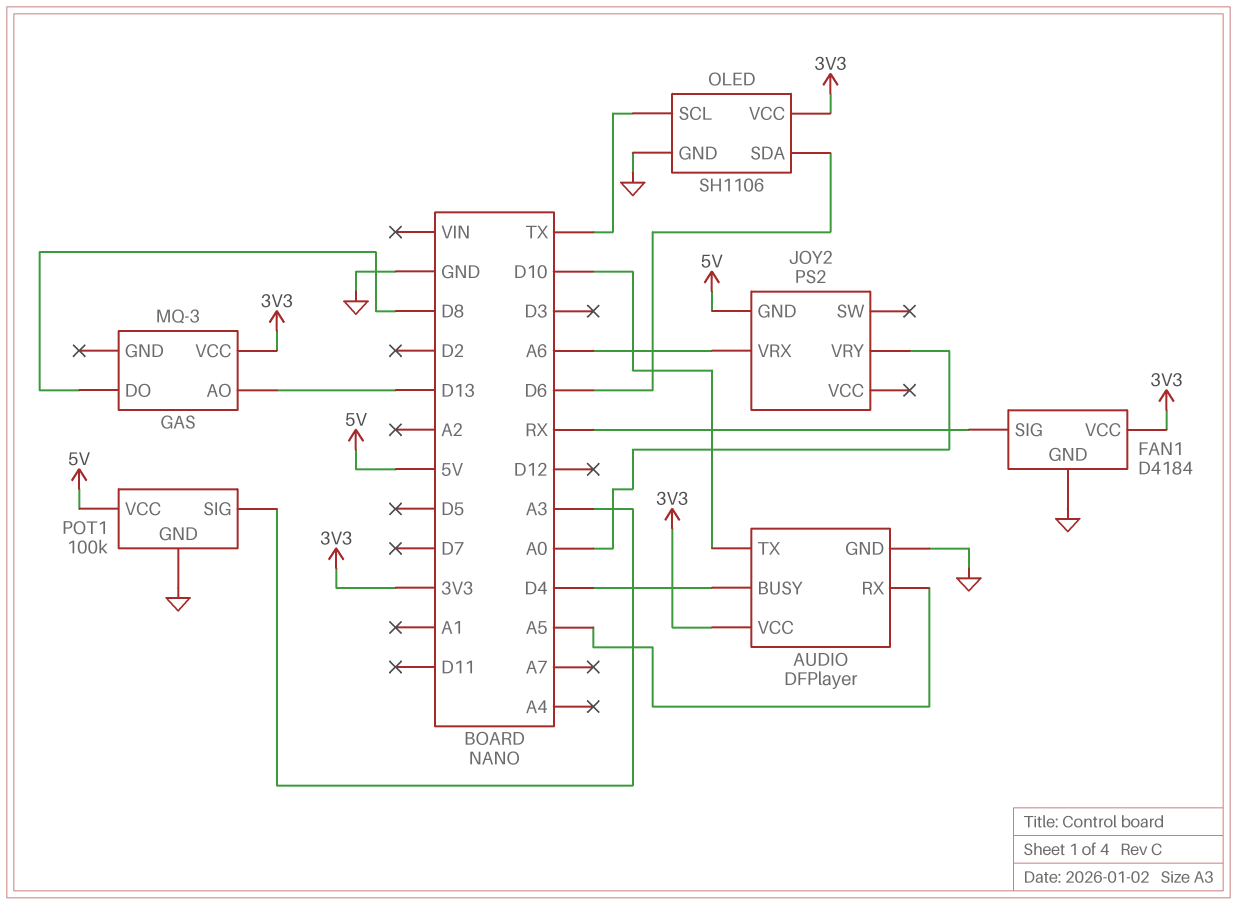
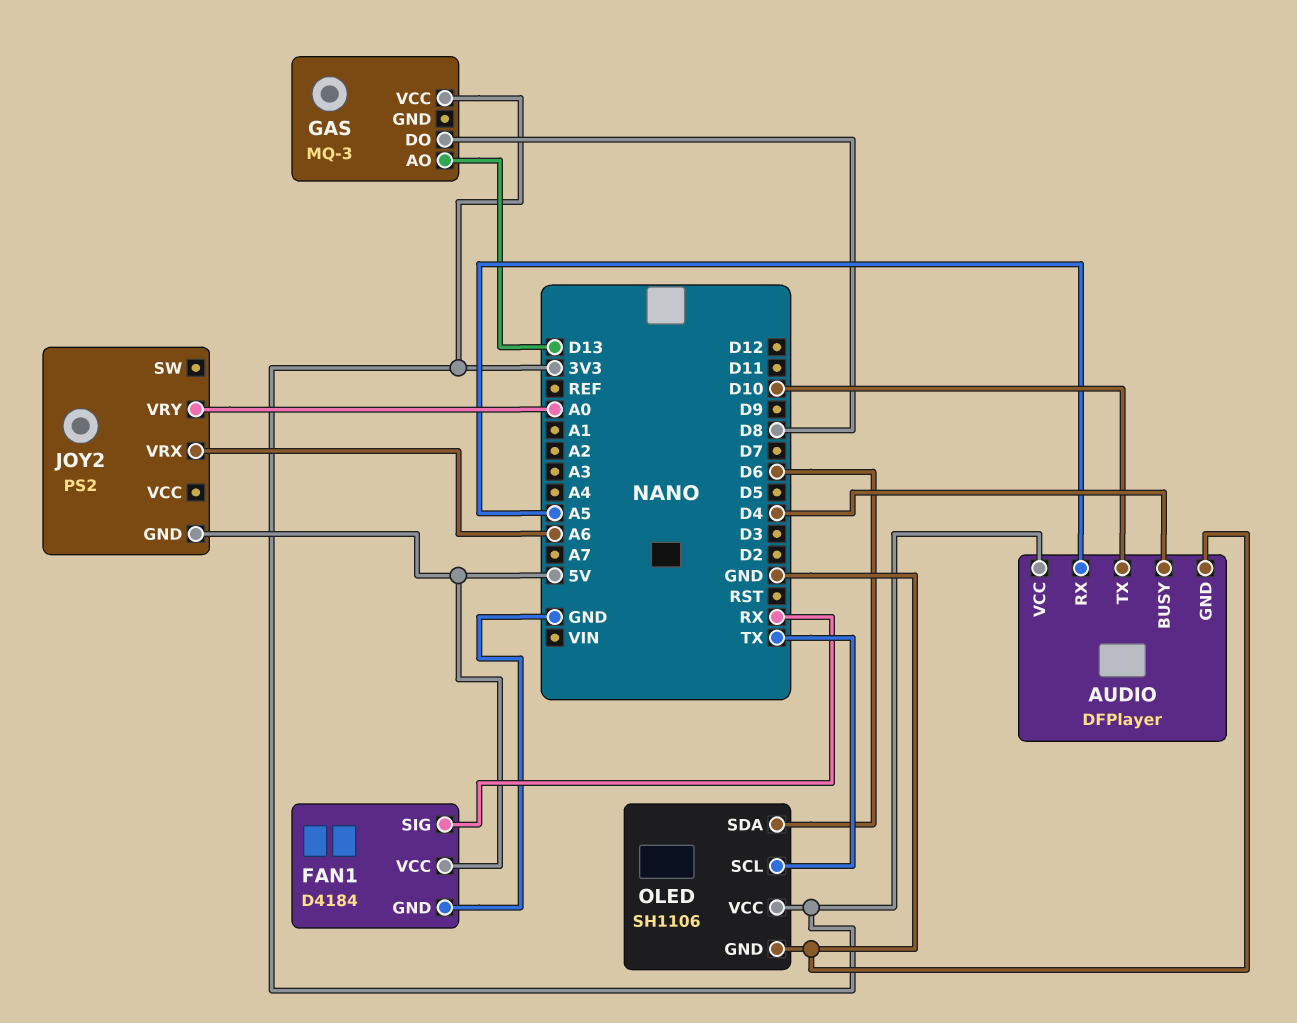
FAN1 pin VCC: 3V3 -> 5V
POT1: 100k -> none
POT1 pin GND: GND -> none
POT1 pin SIG: A3 -> none
POT1 pin VCC: 5V -> none

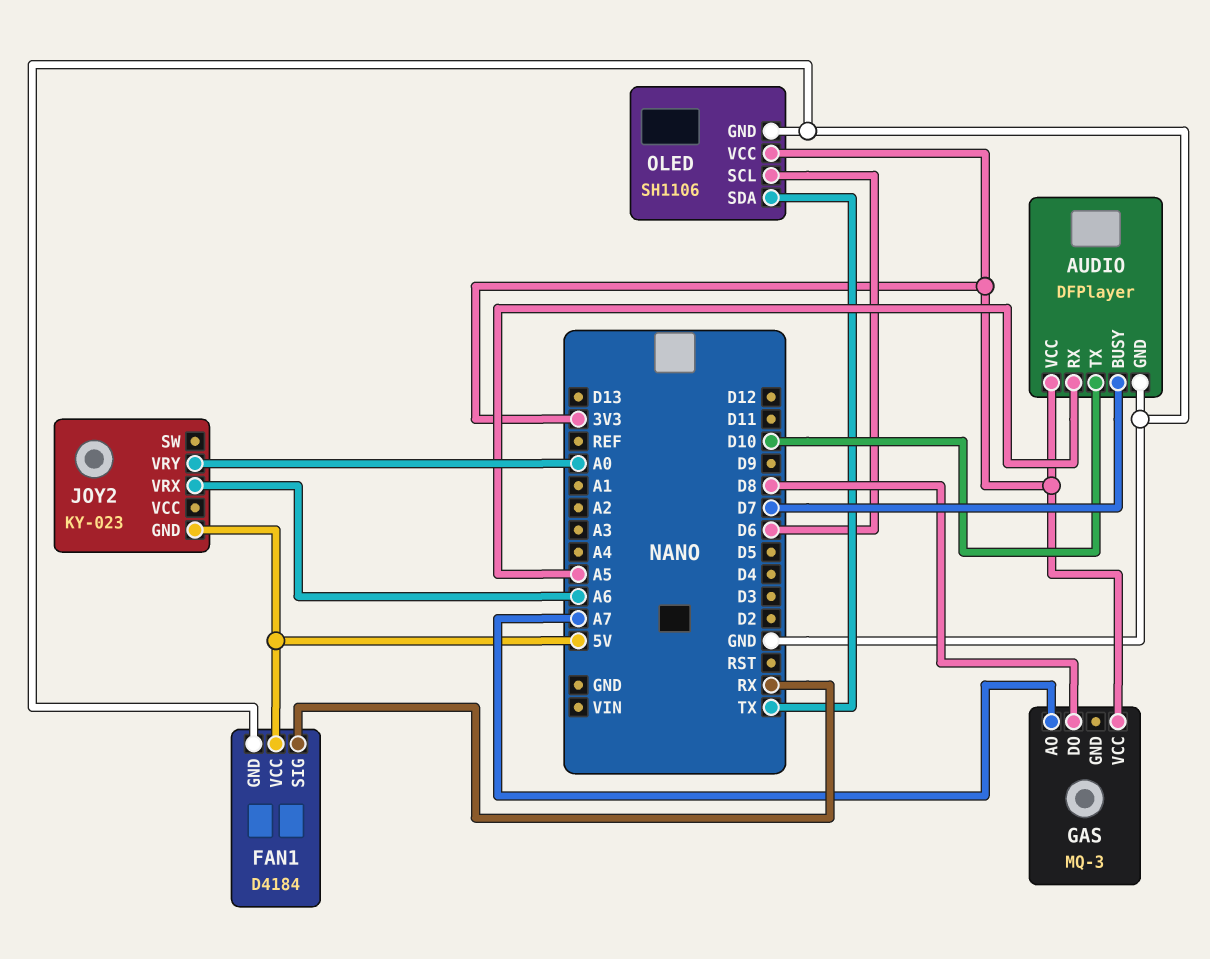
AUDIO pin BUSY: D4 -> D7
GAS pin AO: D13 -> A7
JOY2: PS2 -> KY-023
OLED pin SCL: TX -> D6
OLED pin SDA: D6 -> TX

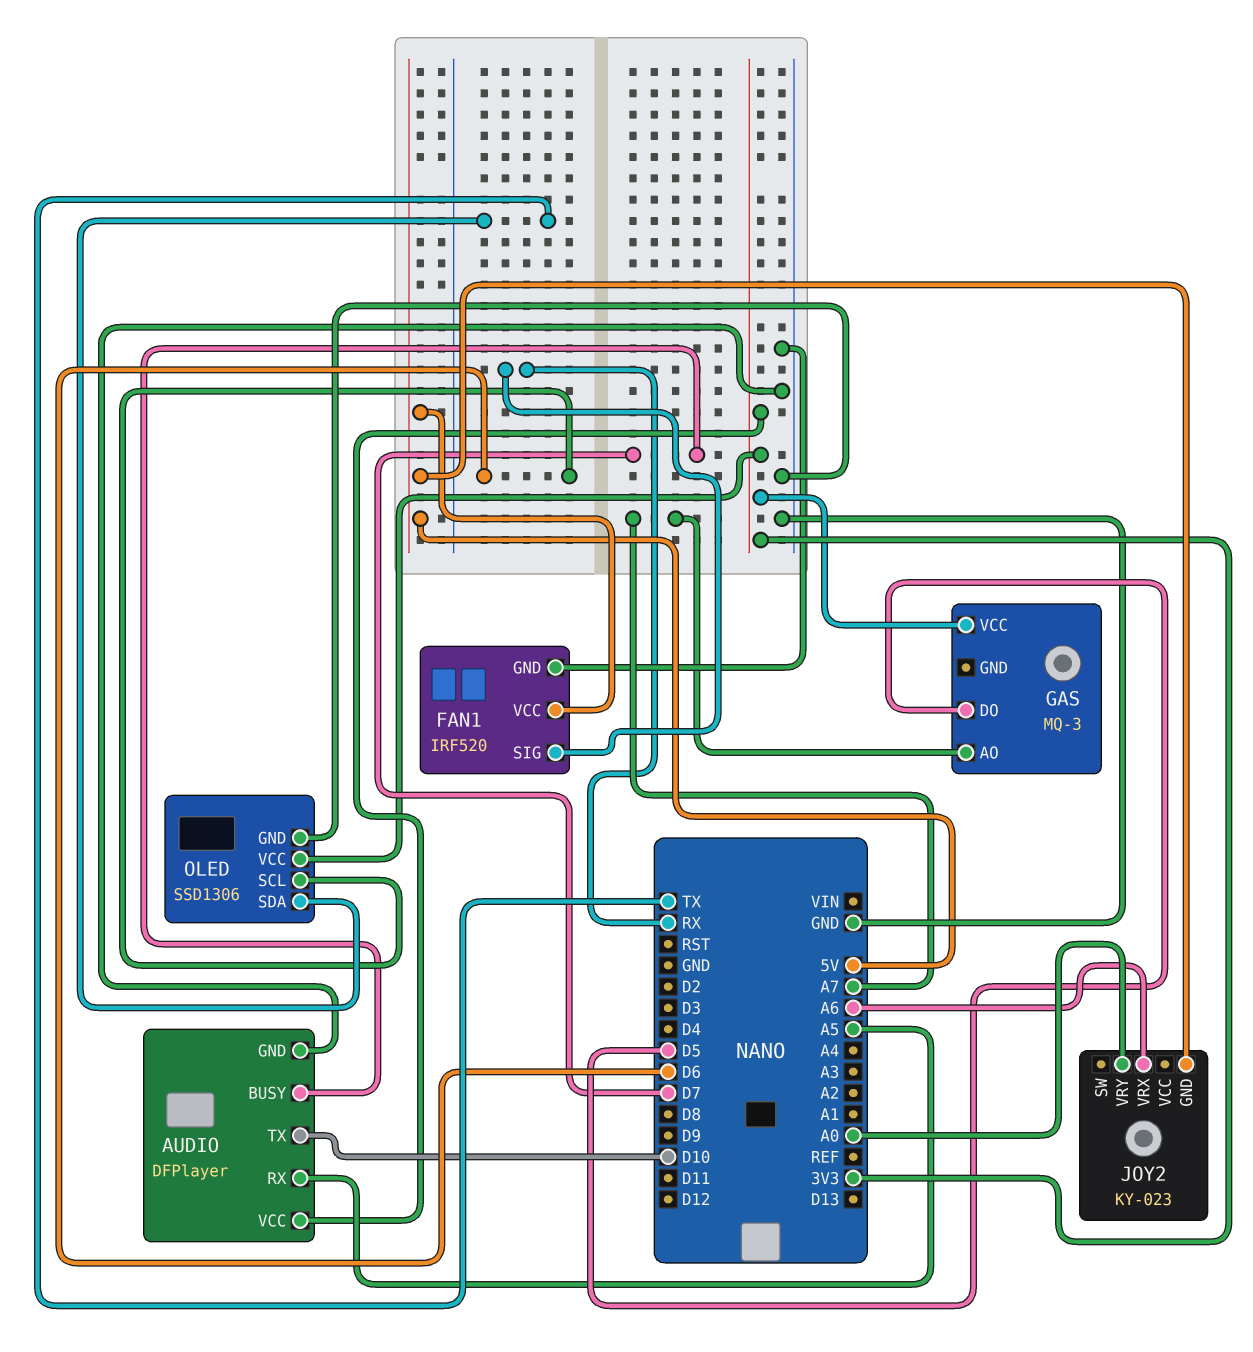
FAN1: D4184 -> IRF520
GAS pin DO: D8 -> D5
OLED: SH1106 -> SSD1306

